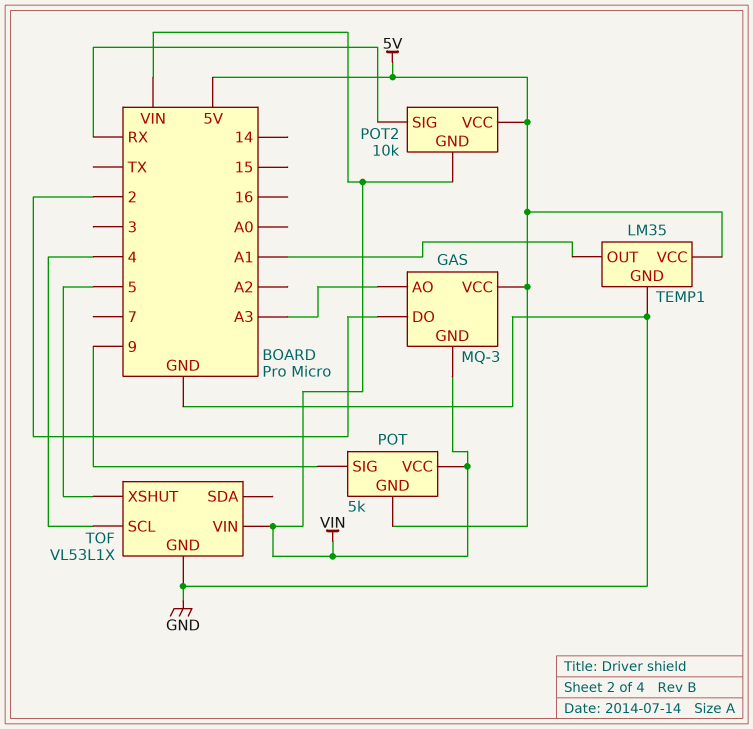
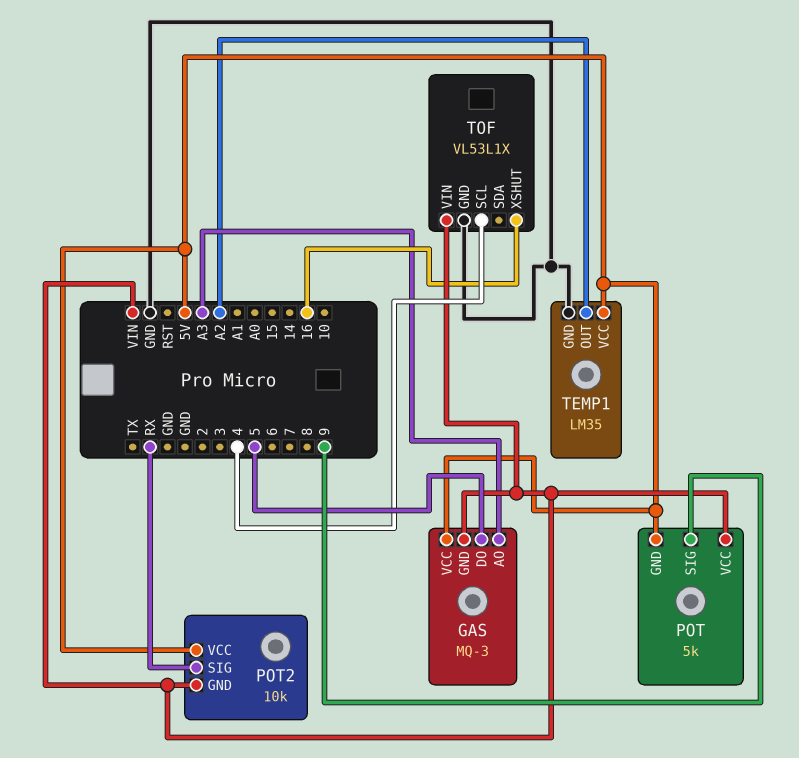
GAS pin DO: 2 -> 5
TEMP1 pin OUT: A1 -> A2
TOF pin XSHUT: 5 -> 16

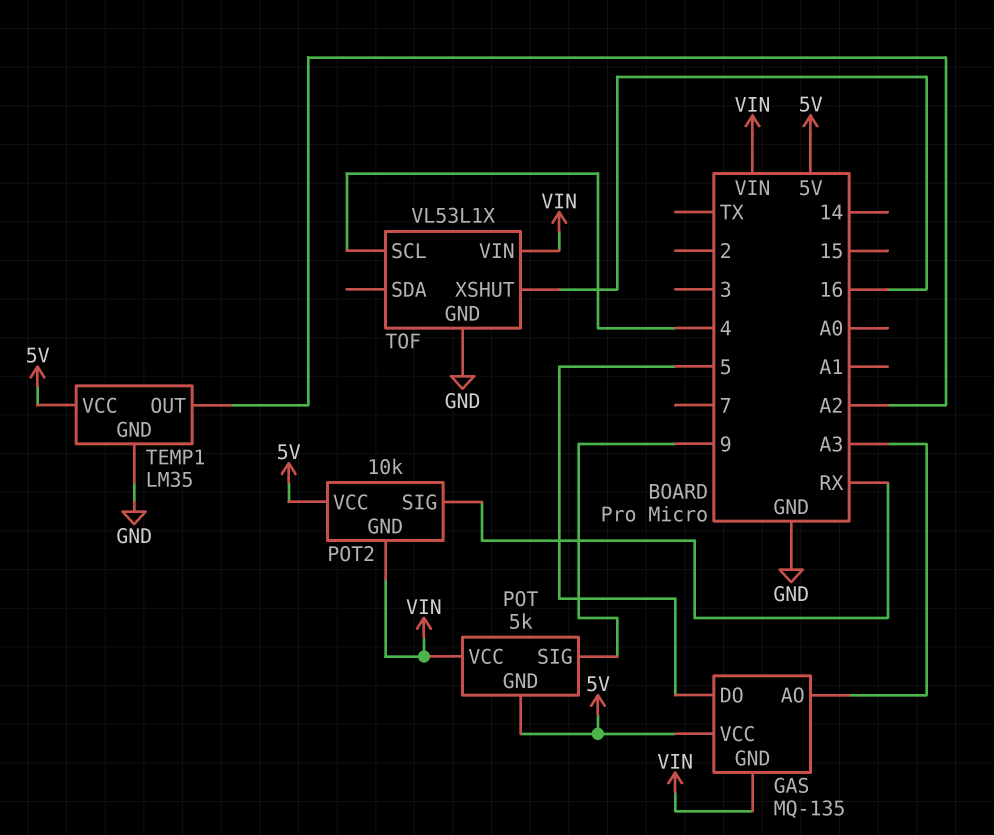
GAS: MQ-3 -> MQ-135

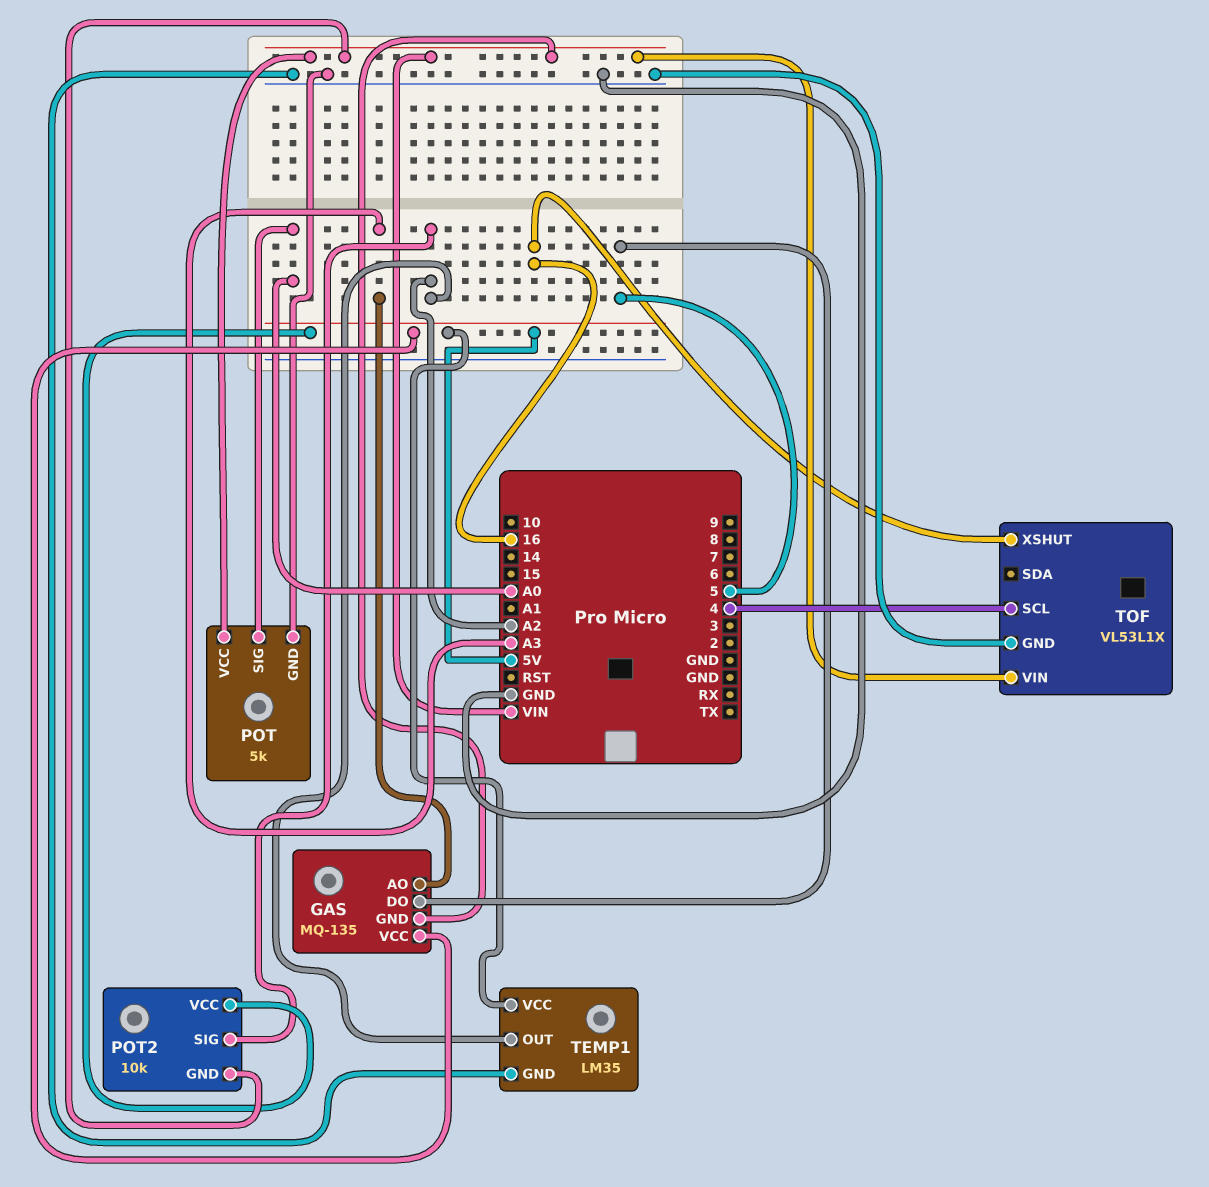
POT pin GND: 5V -> GND
POT pin SIG: 9 -> A0
POT2 pin SIG: RX -> A2

